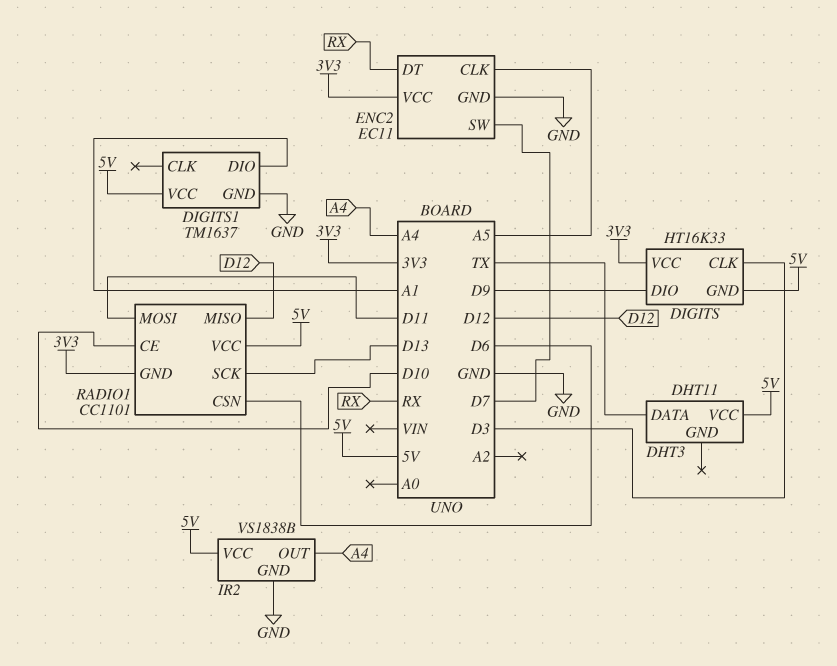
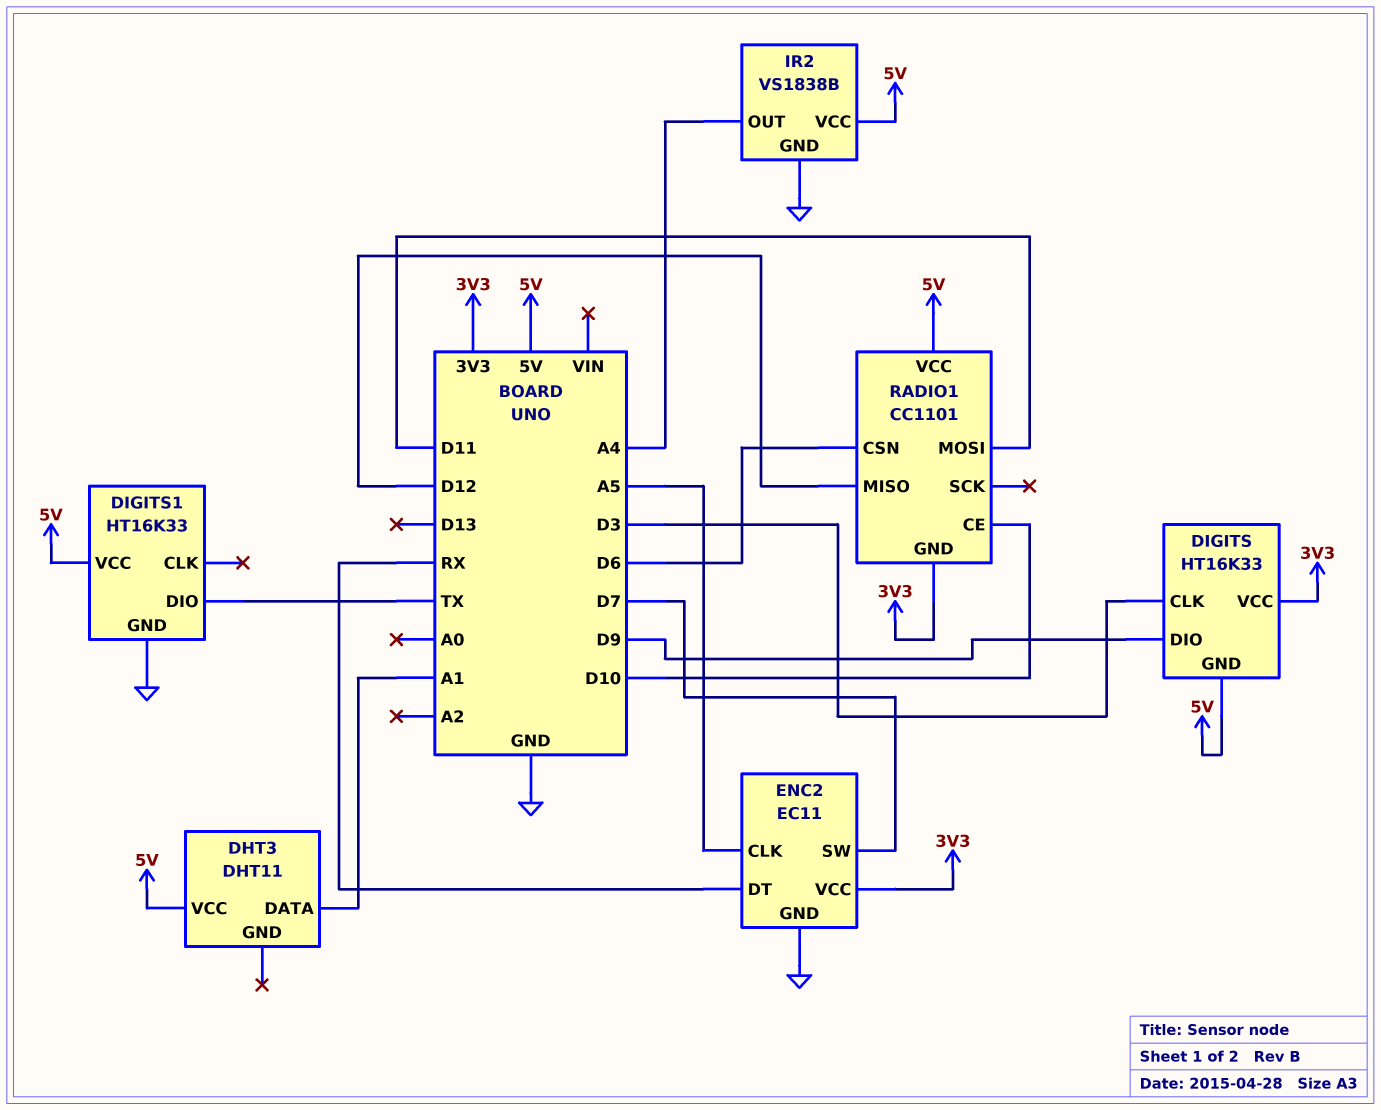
DHT3 pin DATA: TX -> A1
DIGITS1: TM1637 -> HT16K33
DIGITS1 pin DIO: A1 -> TX
RADIO1 pin SCK: D13 -> none

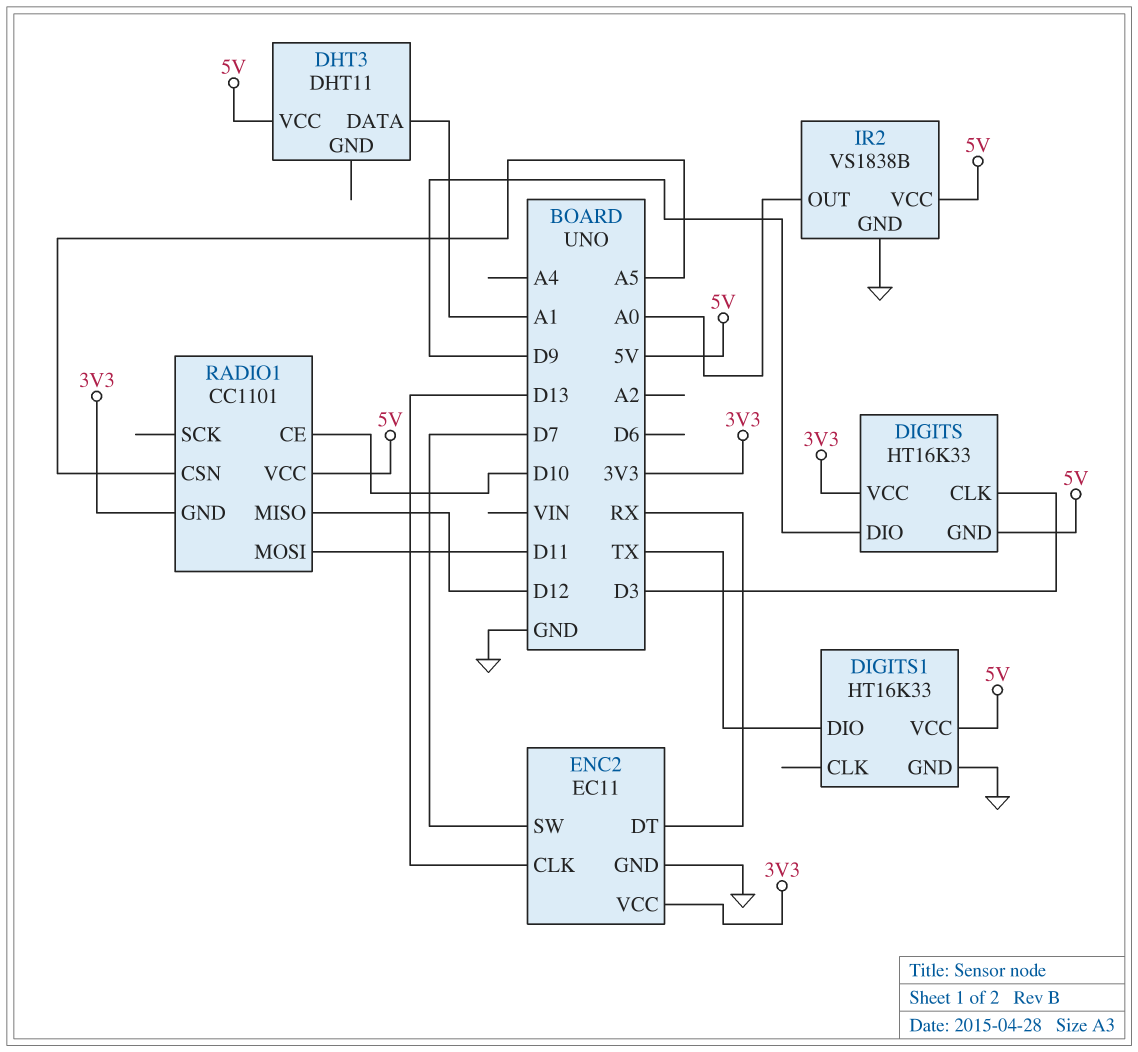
ENC2 pin CLK: A5 -> D13
IR2 pin OUT: A4 -> A0
RADIO1 pin CSN: D6 -> A5

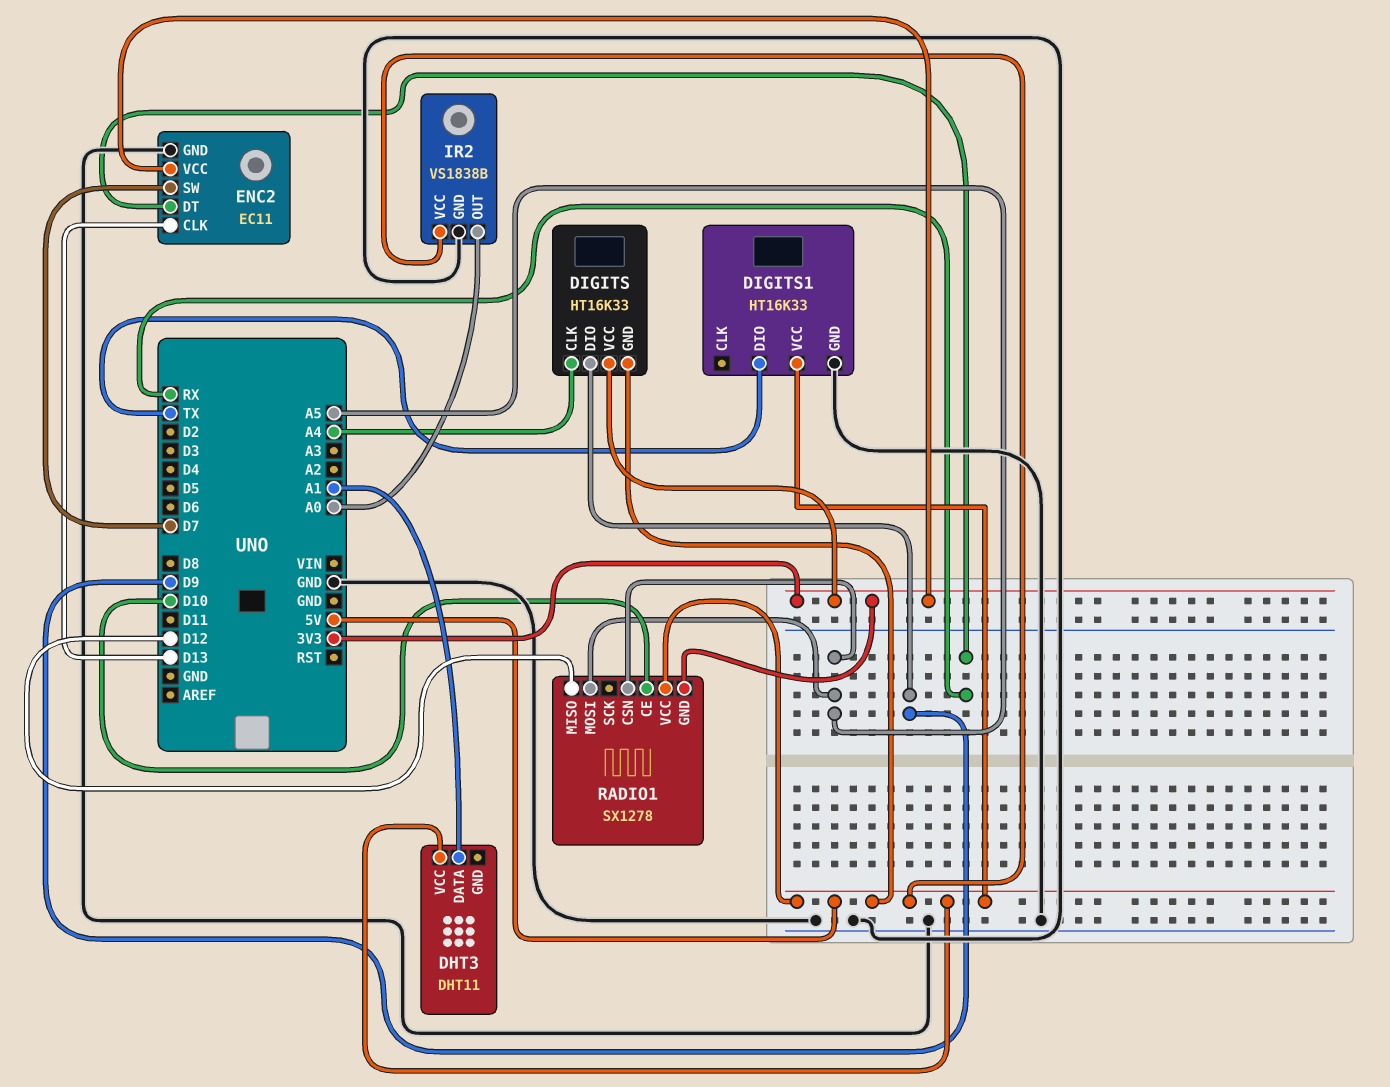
DIGITS pin CLK: D3 -> A4
RADIO1: CC1101 -> SX1278
RADIO1 pin MOSI: D11 -> A5

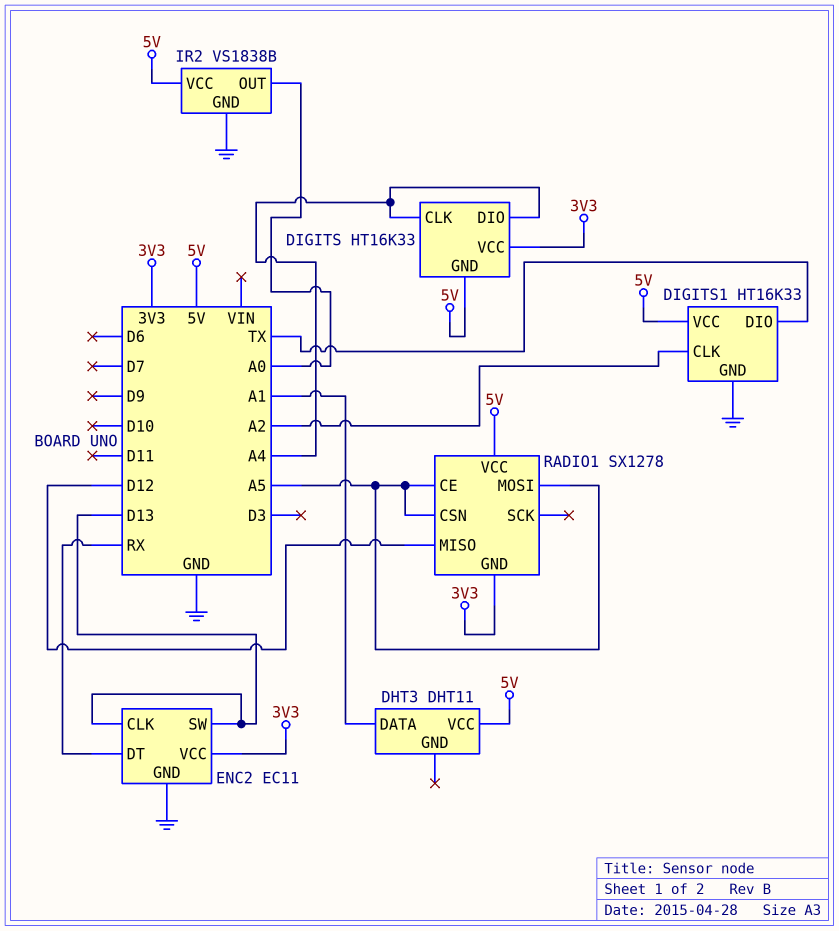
DIGITS pin DIO: D9 -> A4
DIGITS1 pin CLK: none -> A2
ENC2 pin SW: D7 -> D13
RADIO1 pin CE: D10 -> A5

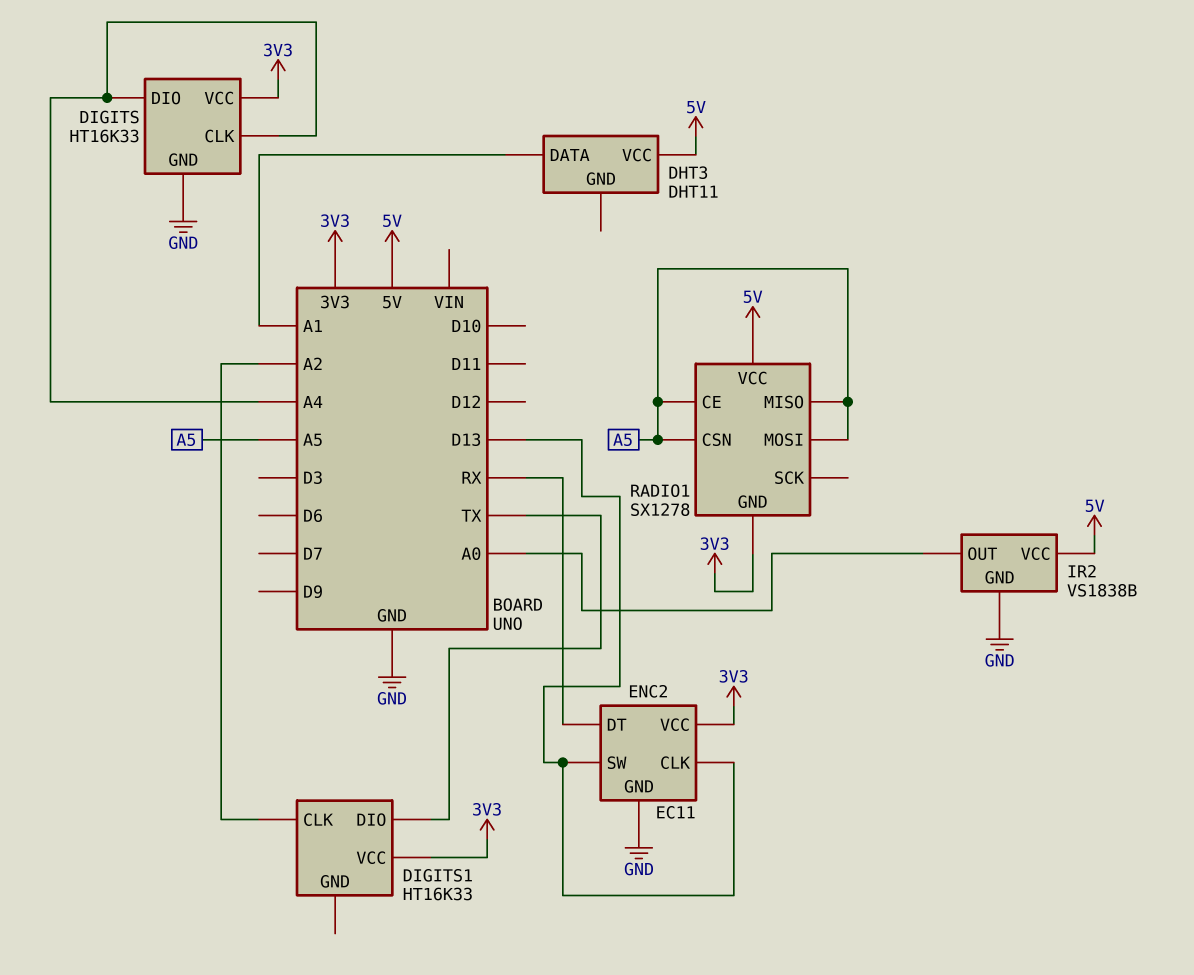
DIGITS pin GND: 5V -> GND
DIGITS1 pin GND: GND -> none
DIGITS1 pin VCC: 5V -> 3V3
RADIO1 pin MISO: D12 -> A5

